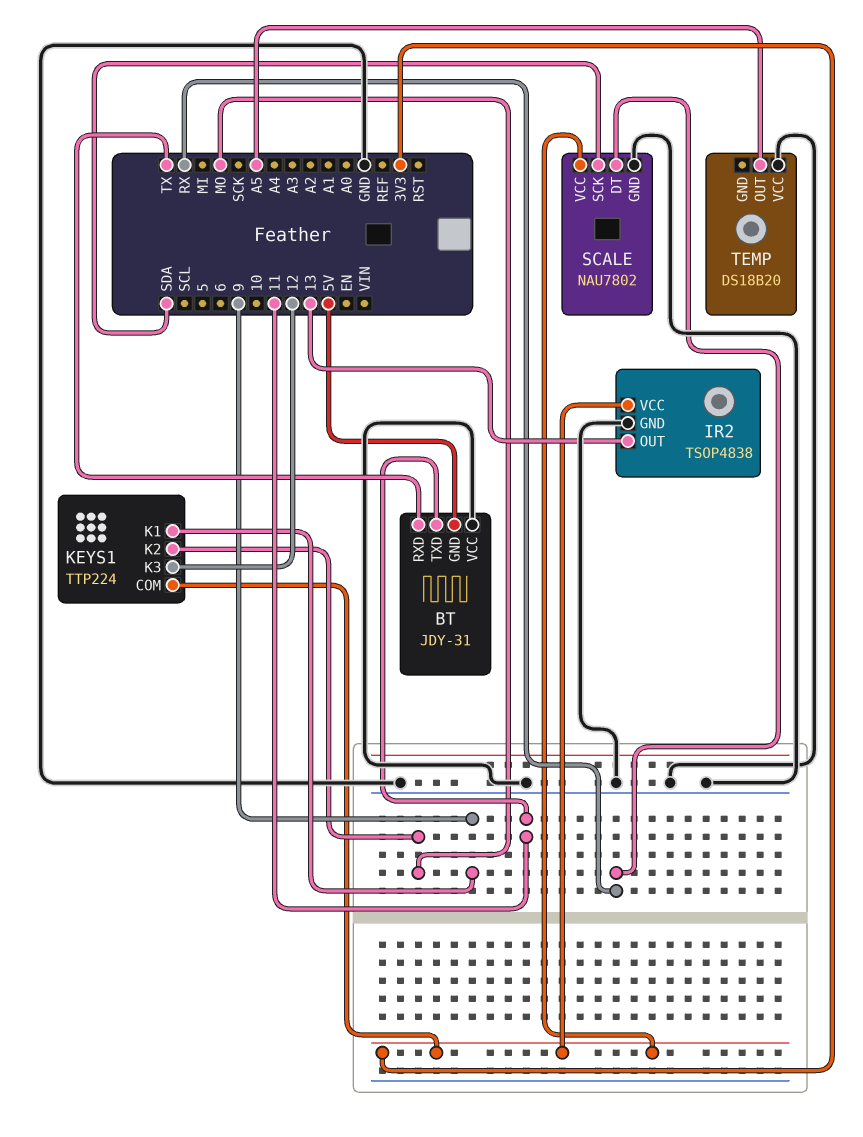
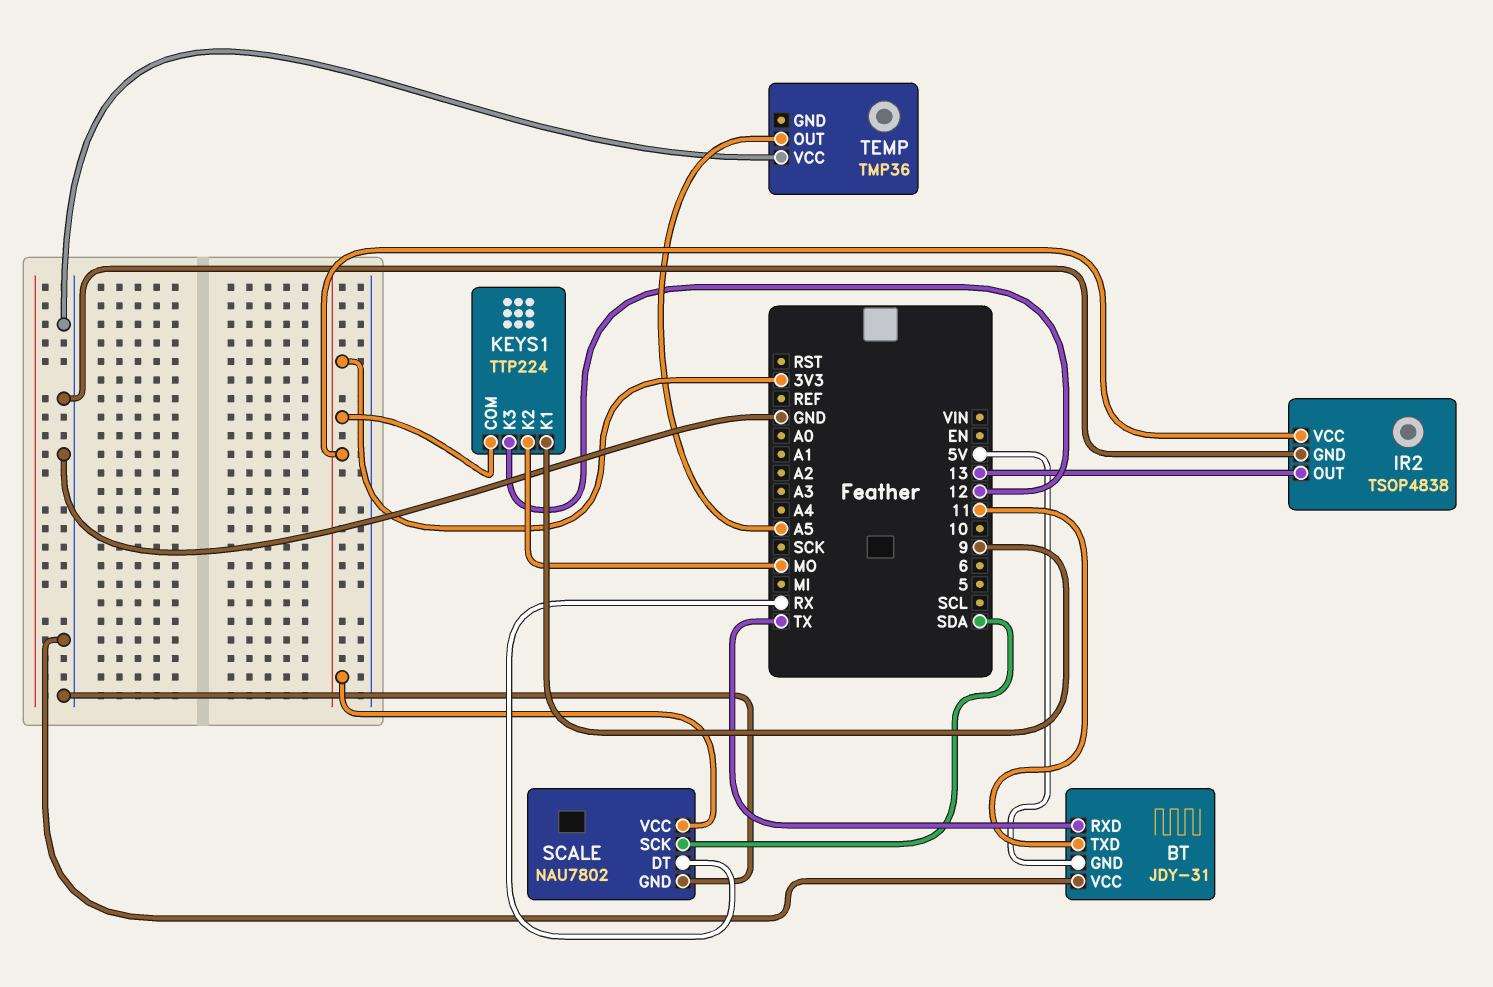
TEMP: DS18B20 -> TMP36

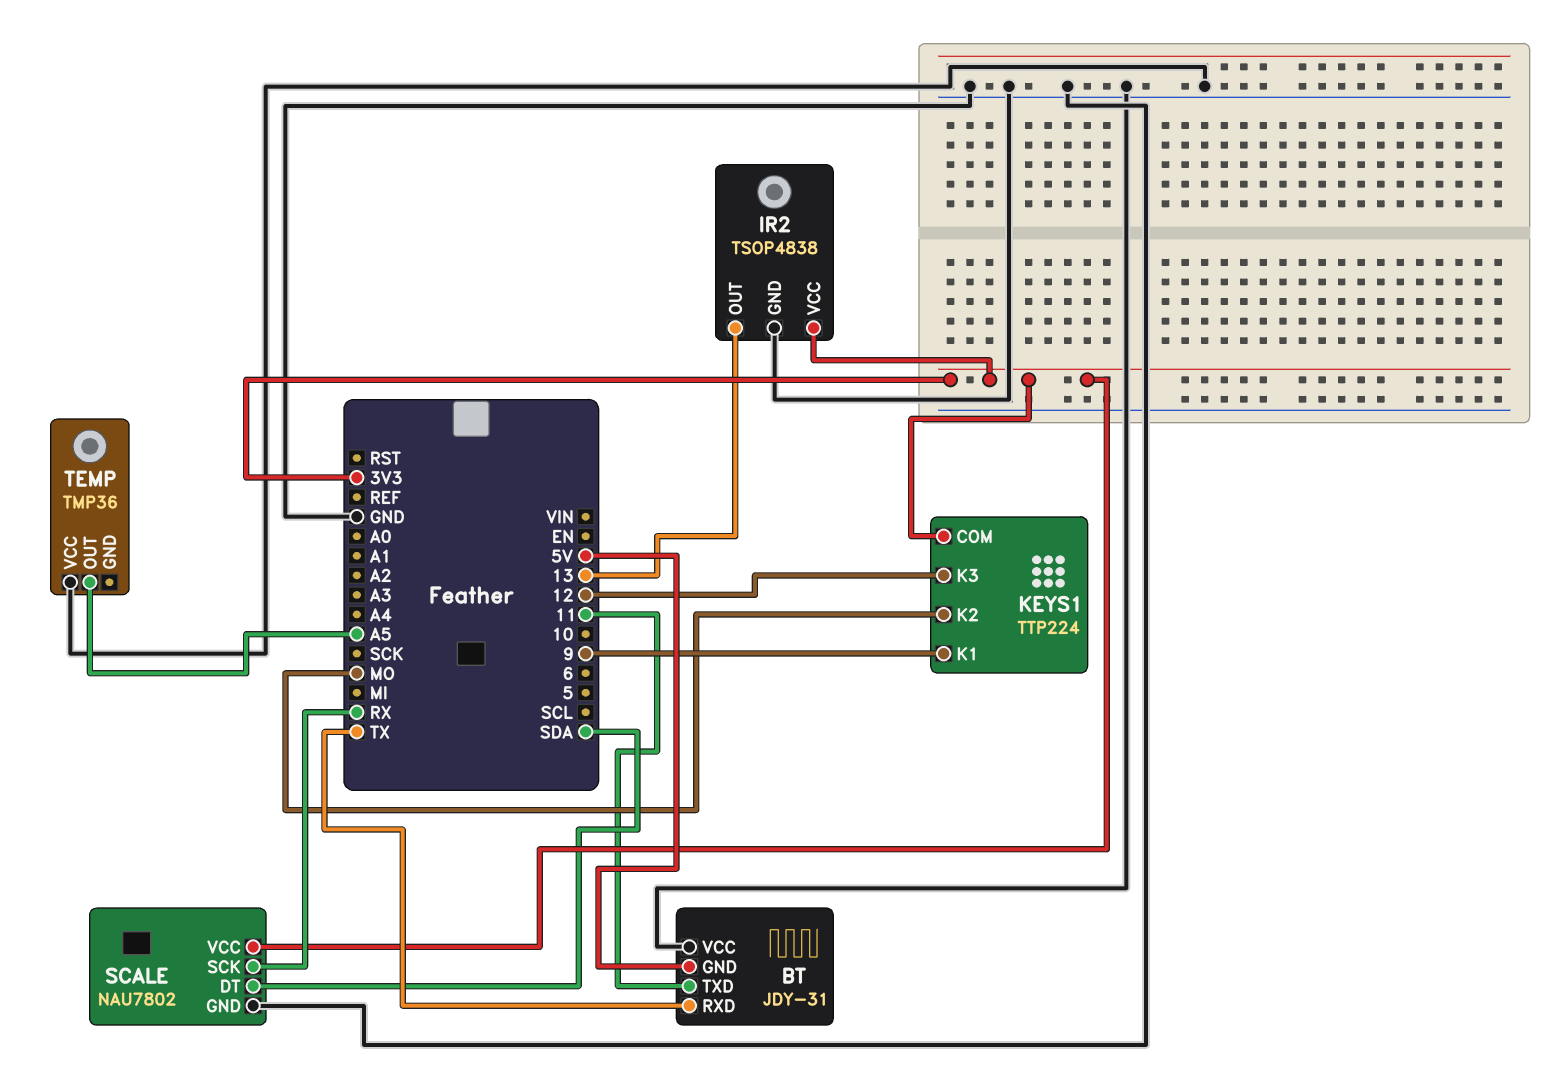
SCALE pin DT: RX -> SDA
SCALE pin SCK: SDA -> RX

